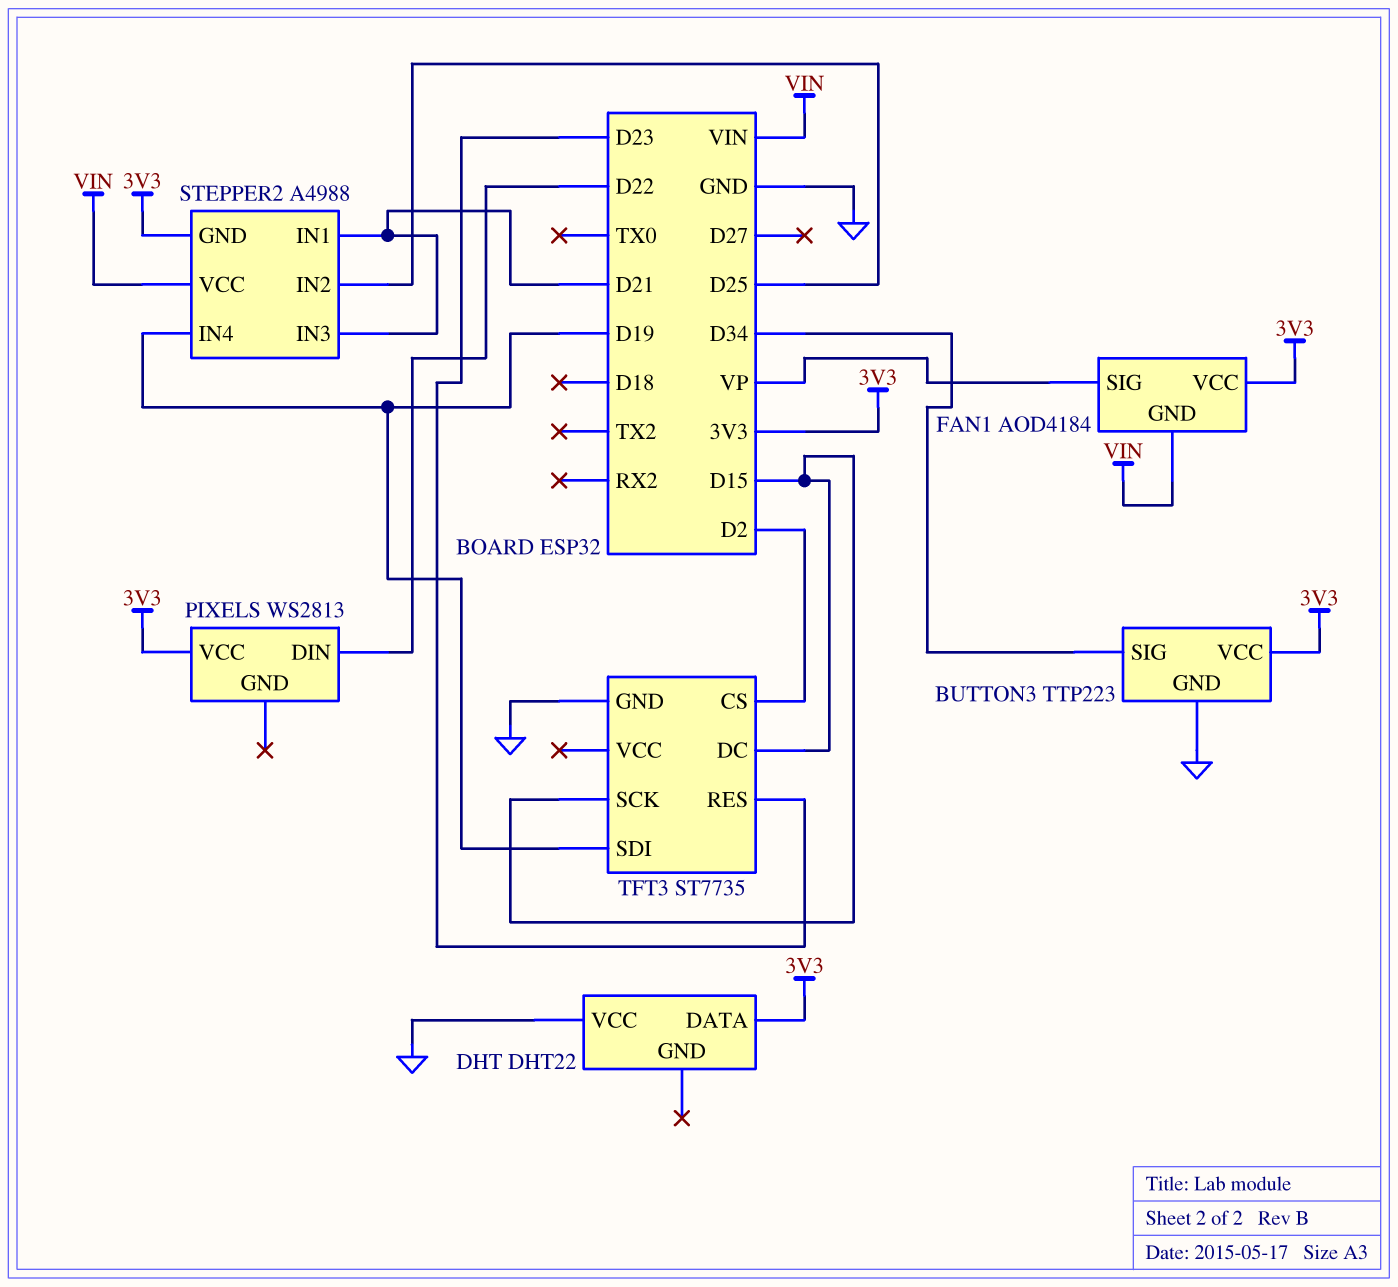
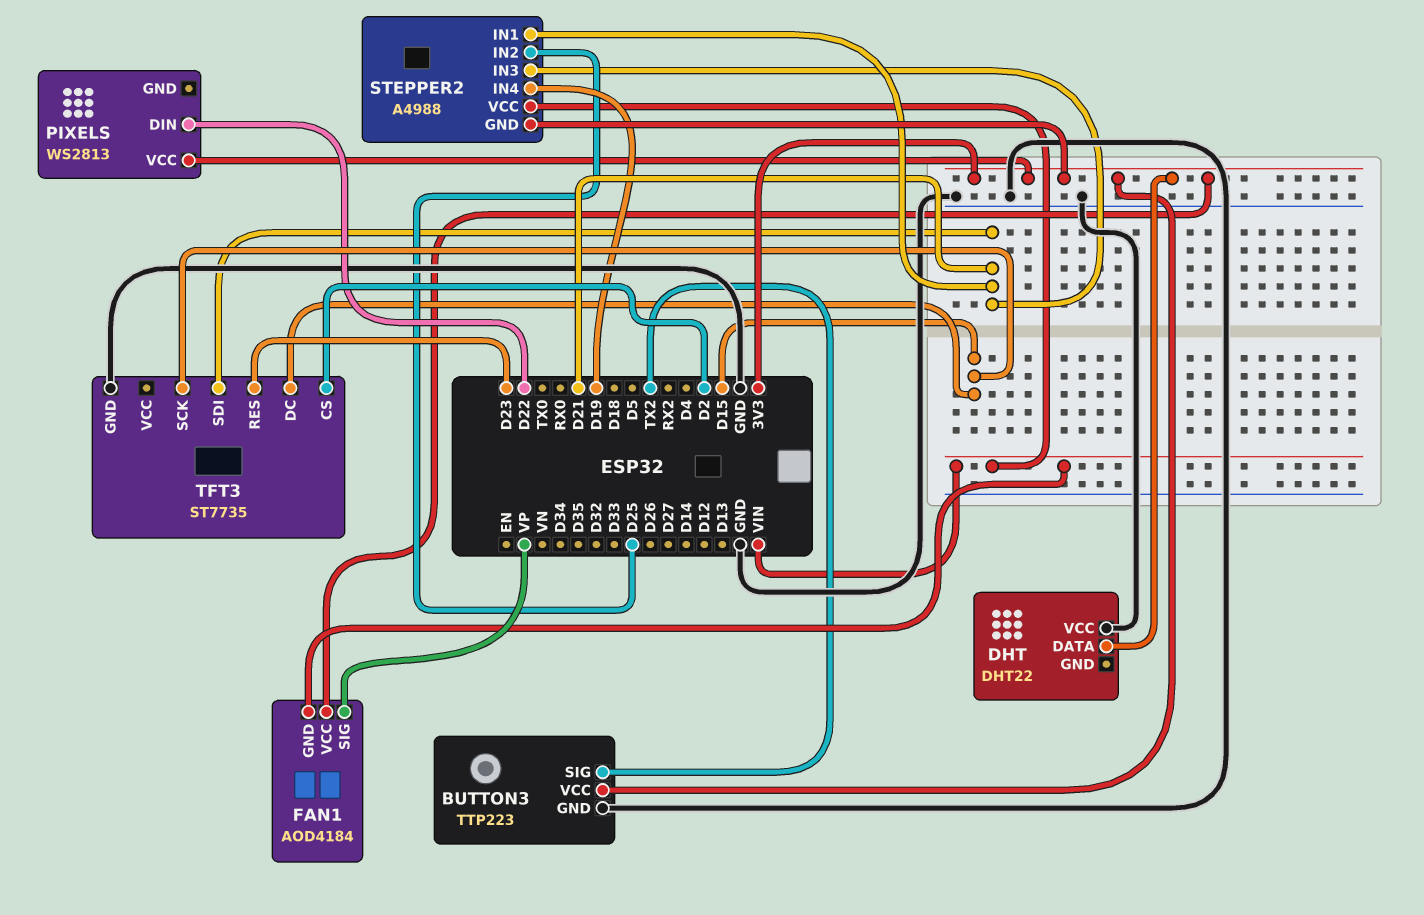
BUTTON3 pin SIG: D34 -> TX2
TFT3 pin SDI: D19 -> D21

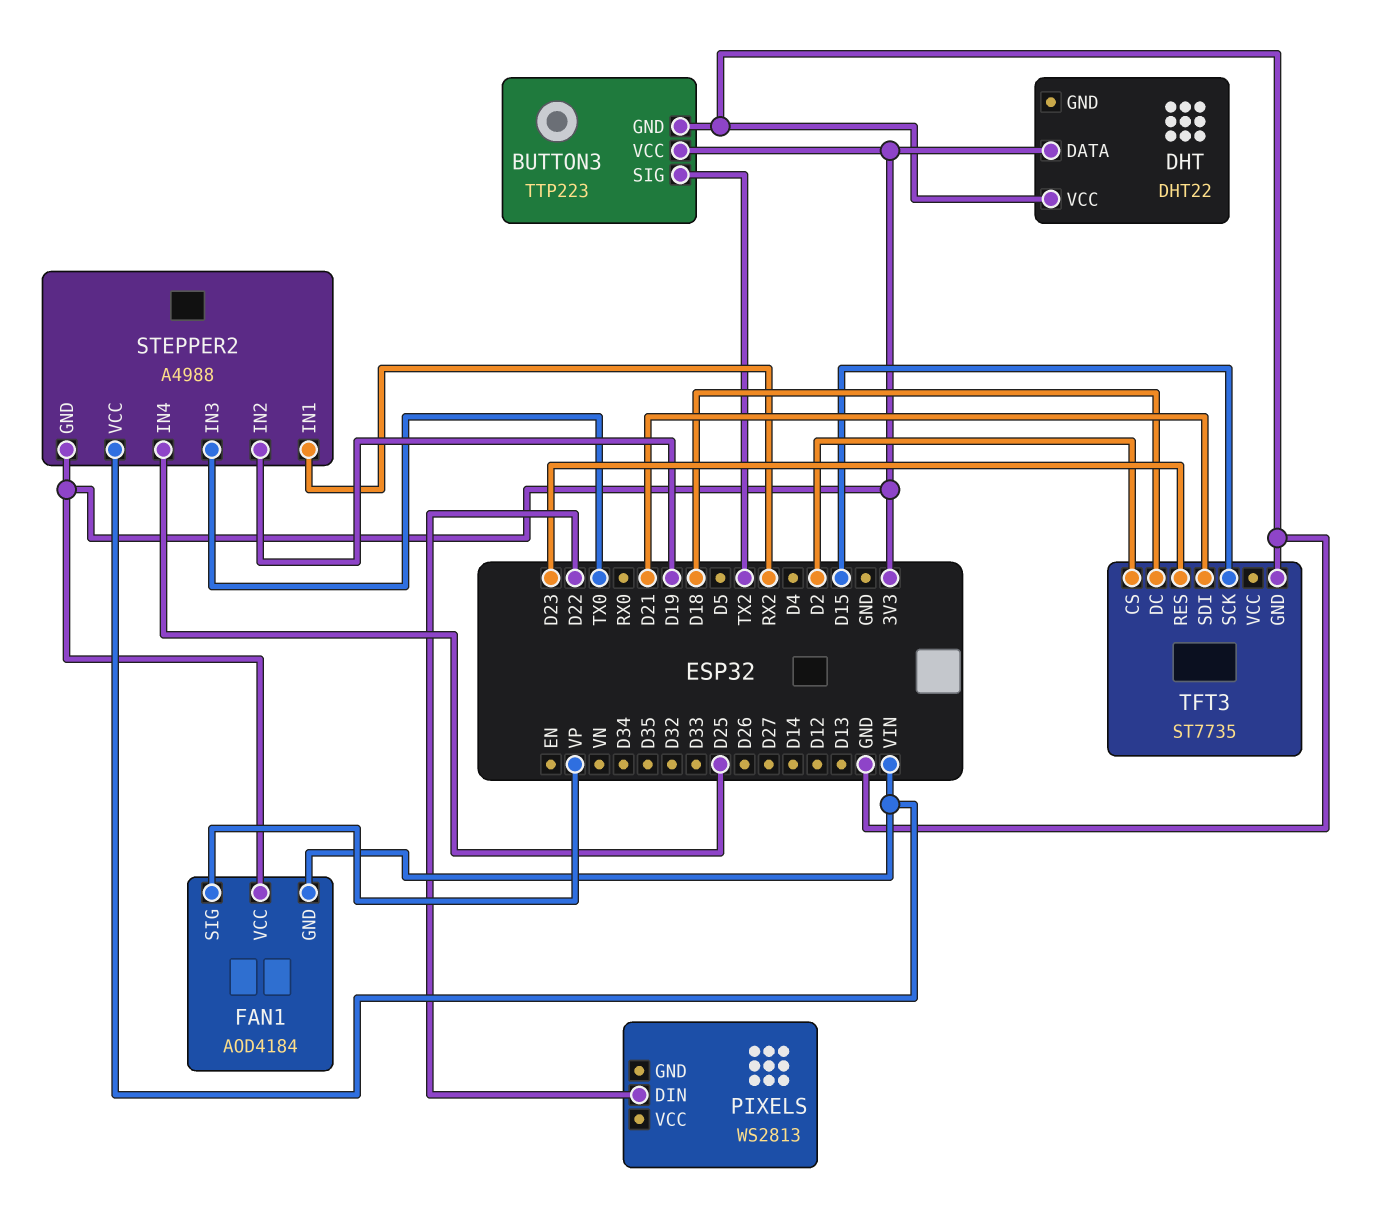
PIXELS pin VCC: 3V3 -> none
STEPPER2 pin IN1: D21 -> RX2
STEPPER2 pin IN2: D25 -> D19
STEPPER2 pin IN3: D21 -> TX0
STEPPER2 pin IN4: D19 -> D25
TFT3 pin DC: D15 -> D18

